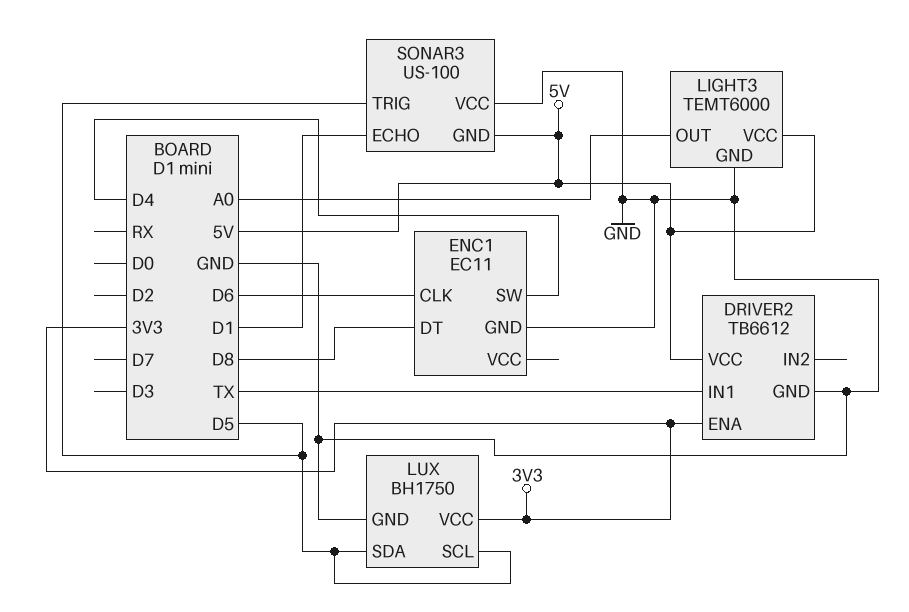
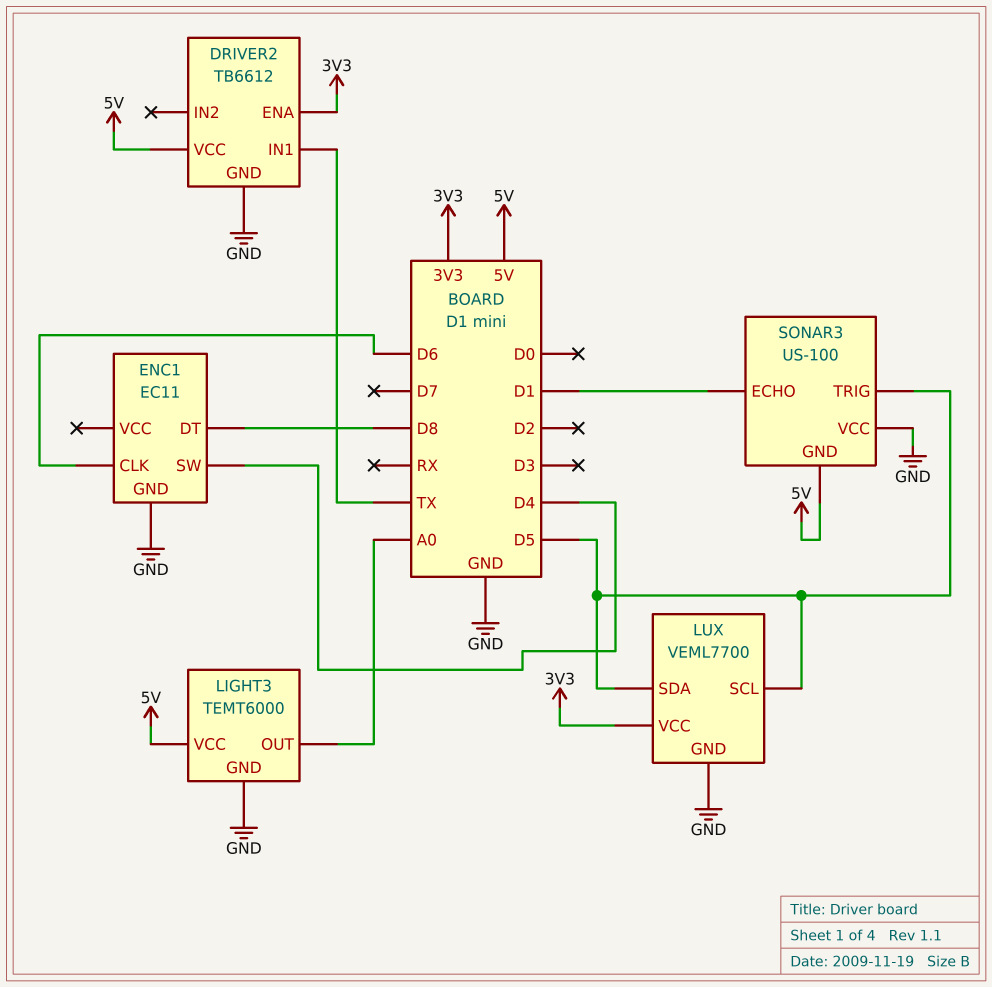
LUX: BH1750 -> VEML7700

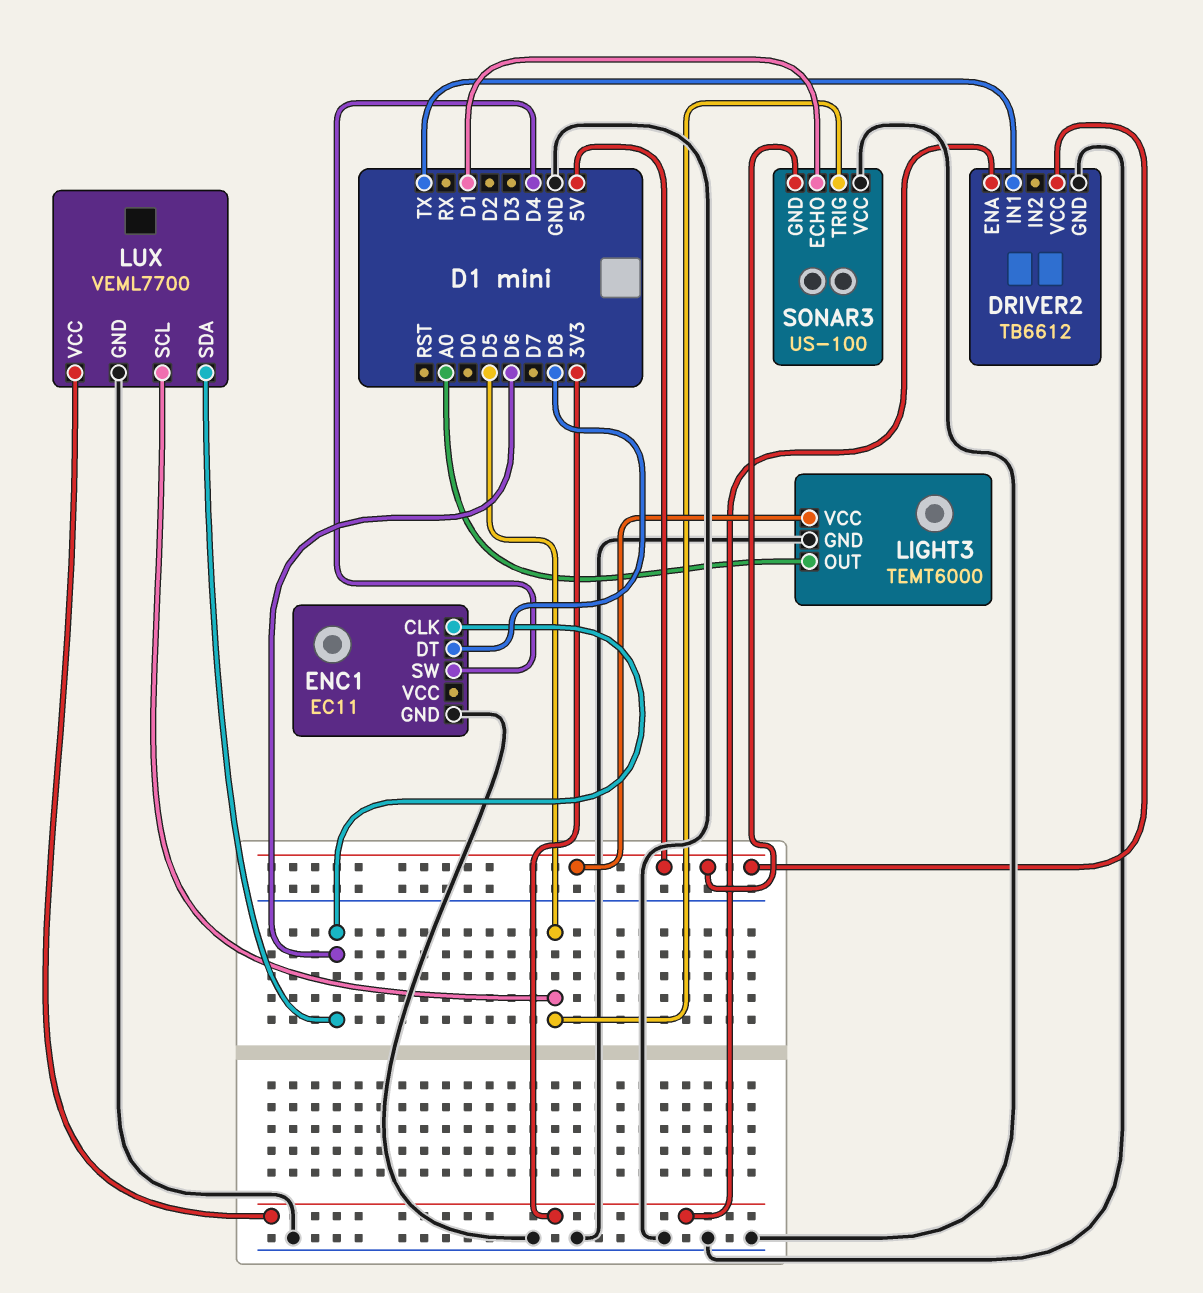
LUX pin SDA: D5 -> D6

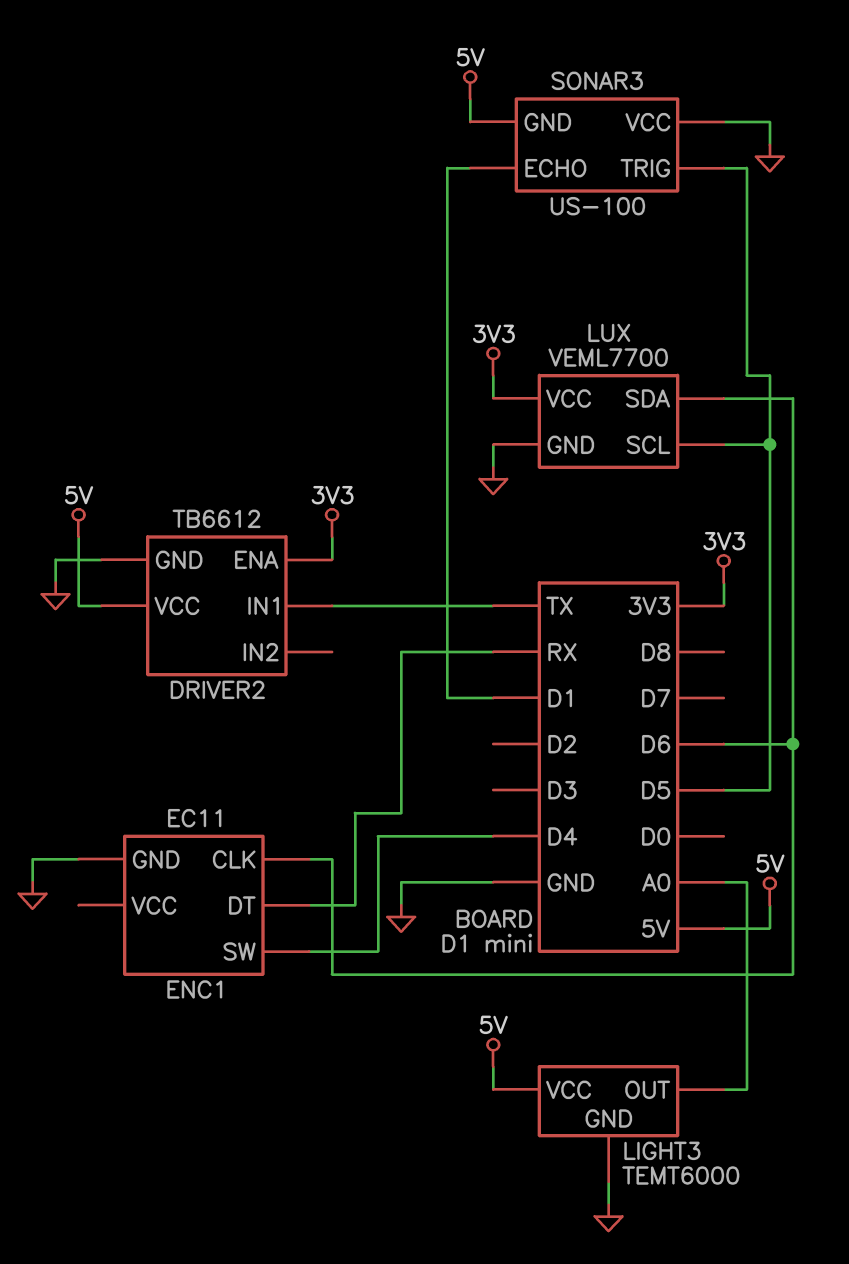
ENC1 pin DT: D8 -> RX

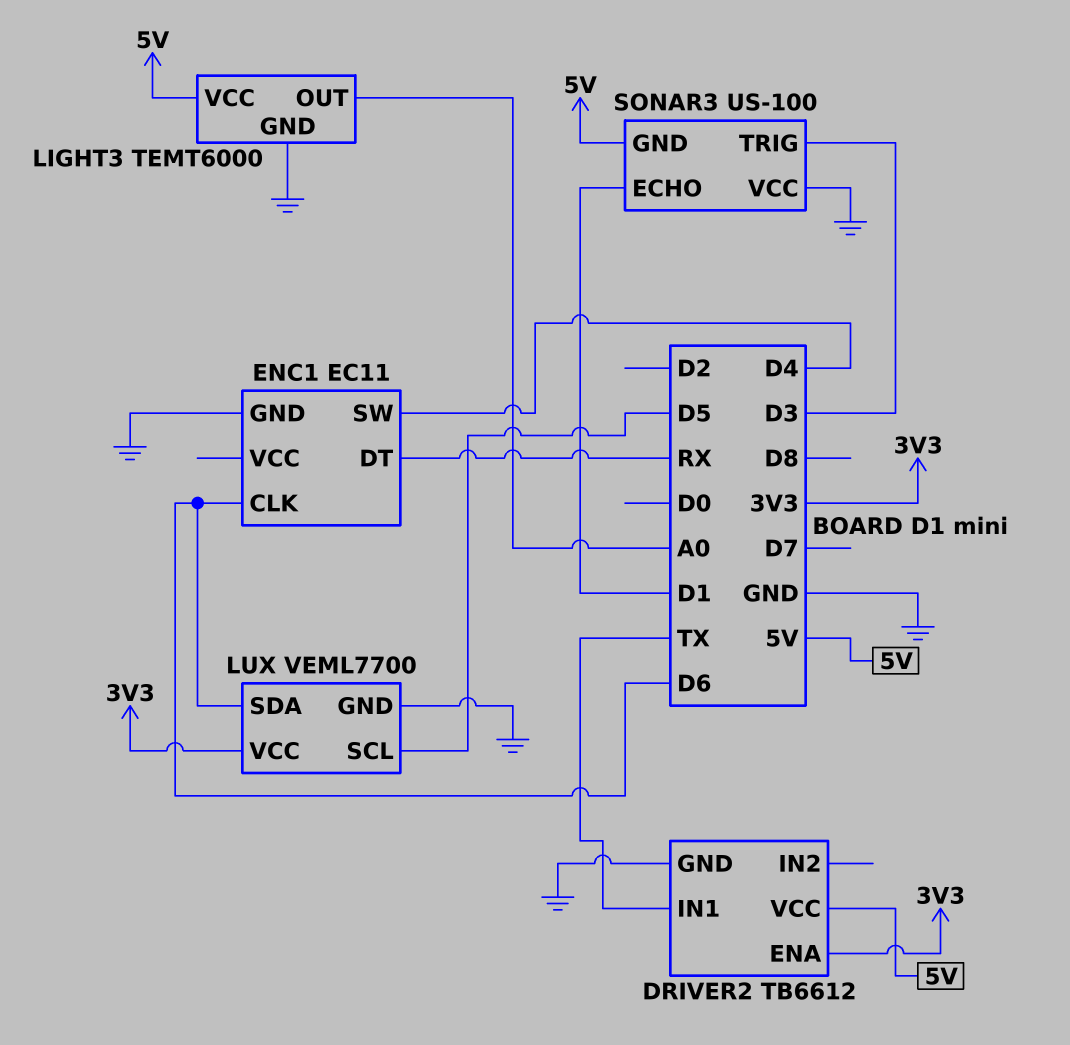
SONAR3 pin TRIG: D5 -> D3

